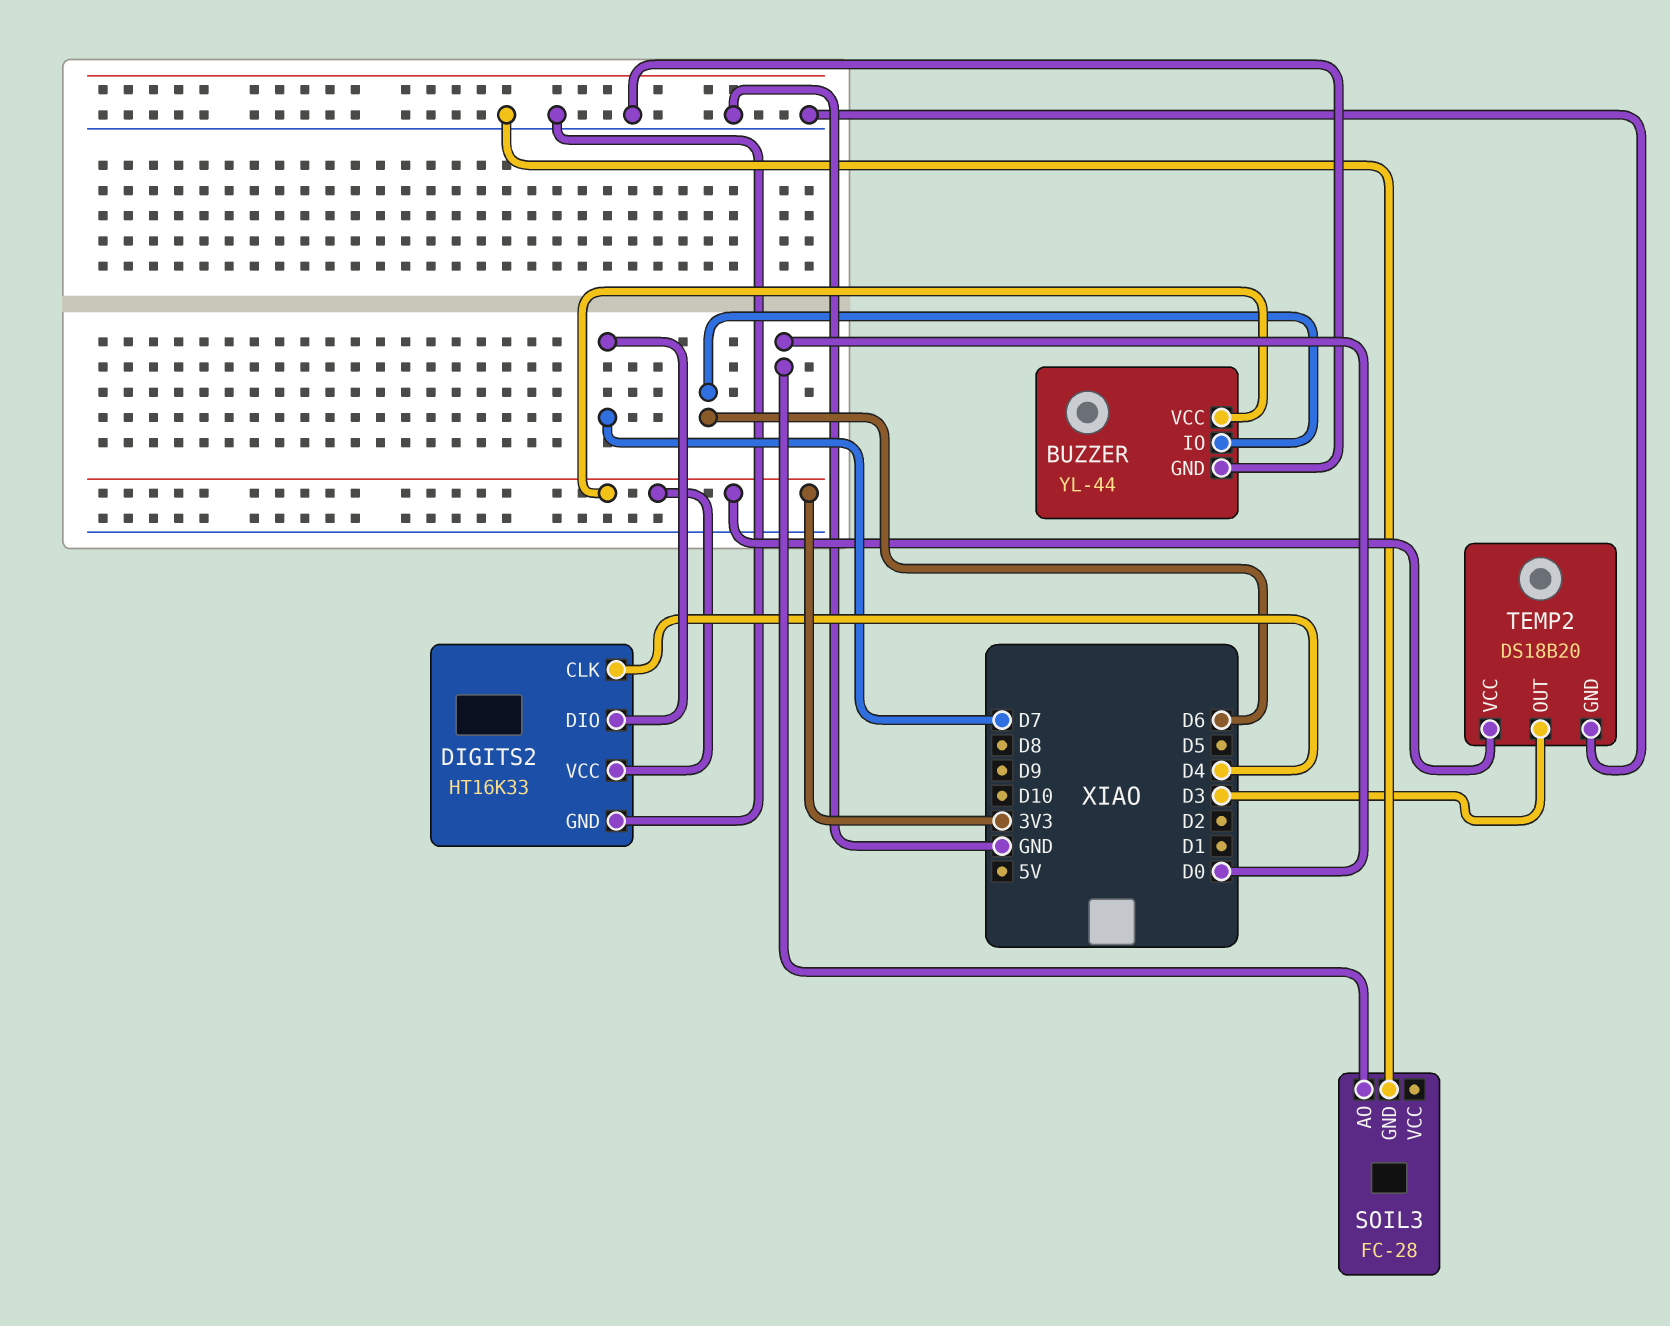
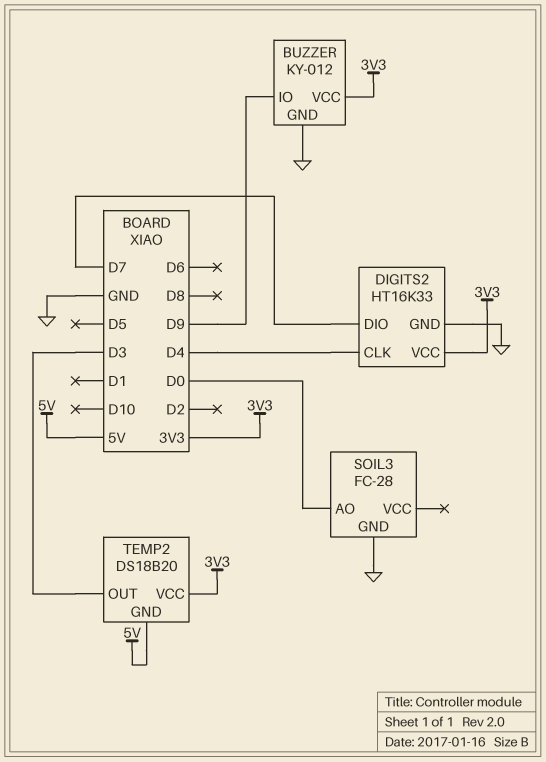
BUZZER: YL-44 -> KY-012
BUZZER pin IO: D6 -> D9
TEMP2 pin GND: GND -> 5V

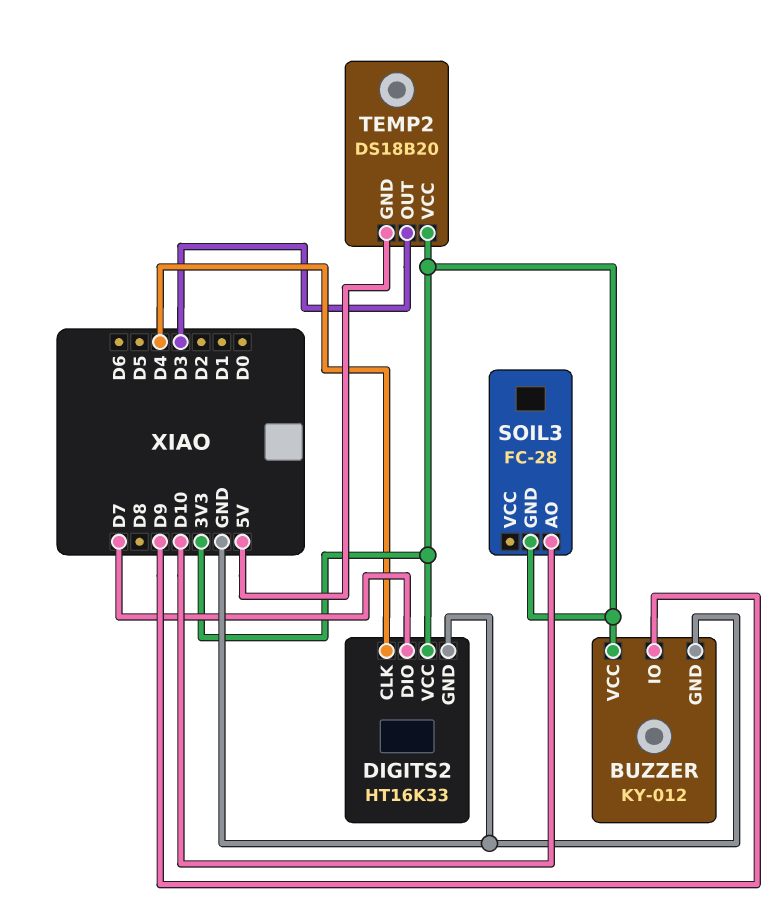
SOIL3 pin AO: D0 -> D10
SOIL3 pin GND: GND -> 3V3

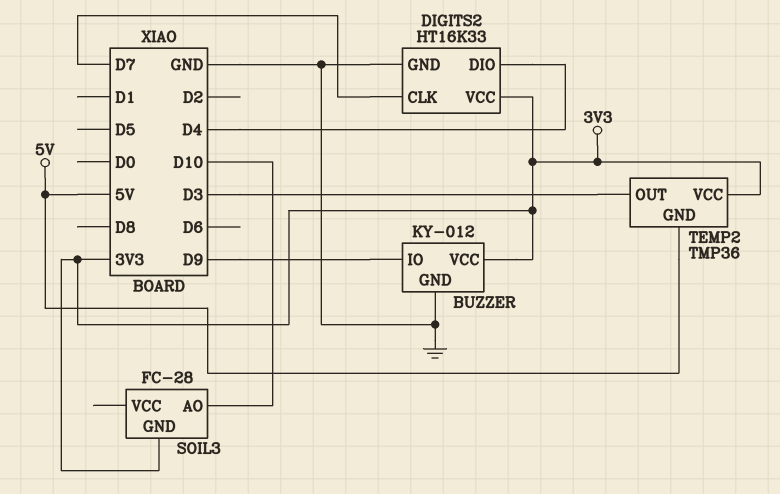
DIGITS2 pin CLK: D4 -> D7
DIGITS2 pin DIO: D7 -> D4
TEMP2: DS18B20 -> TMP36

